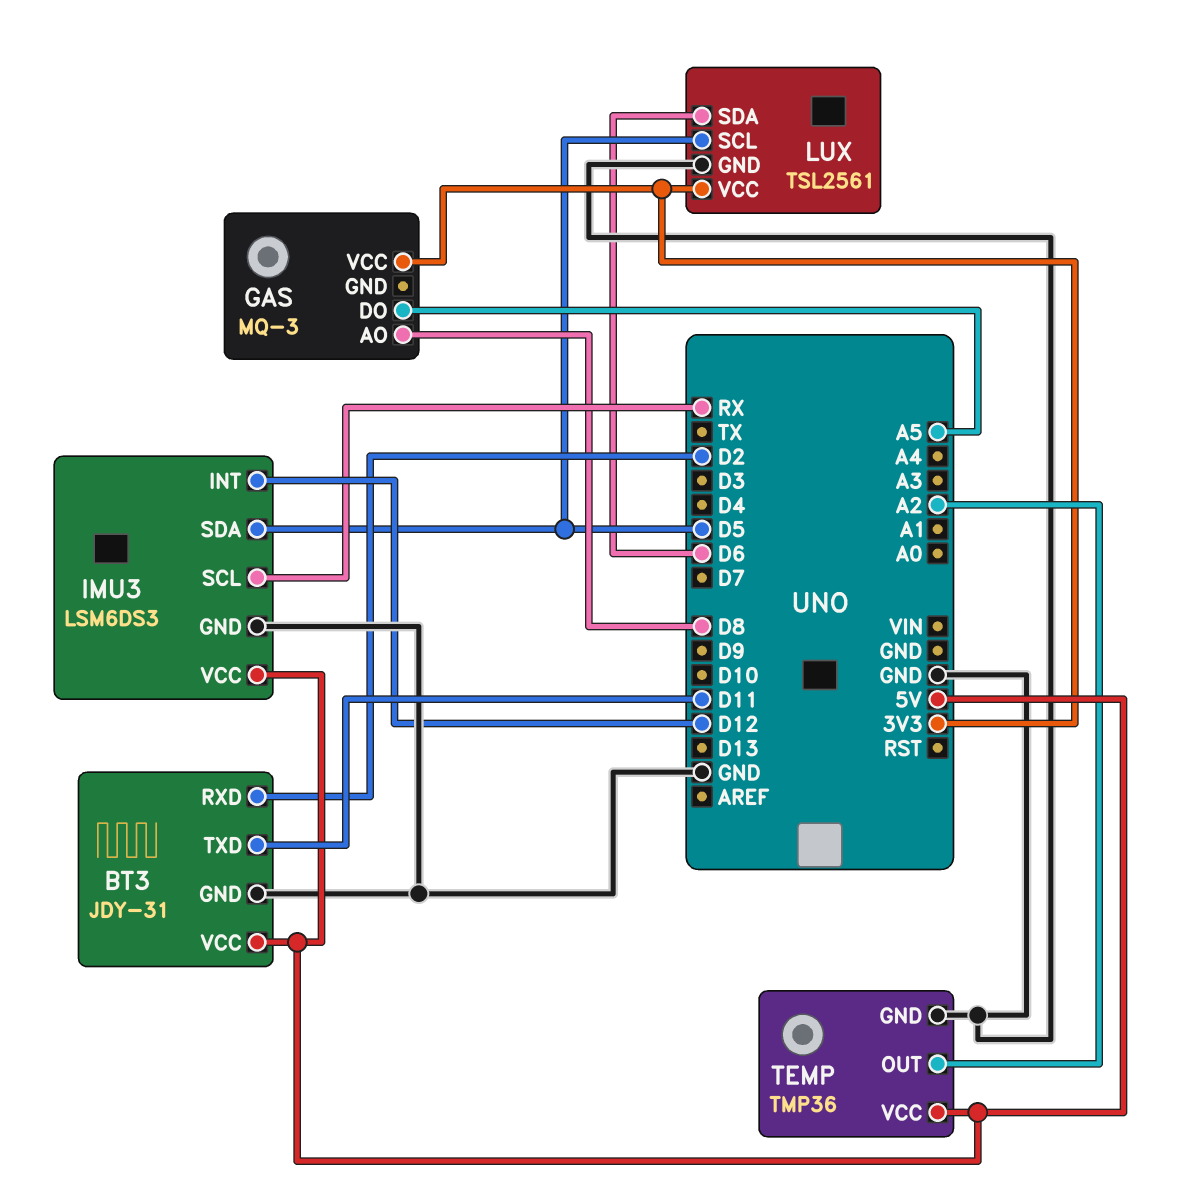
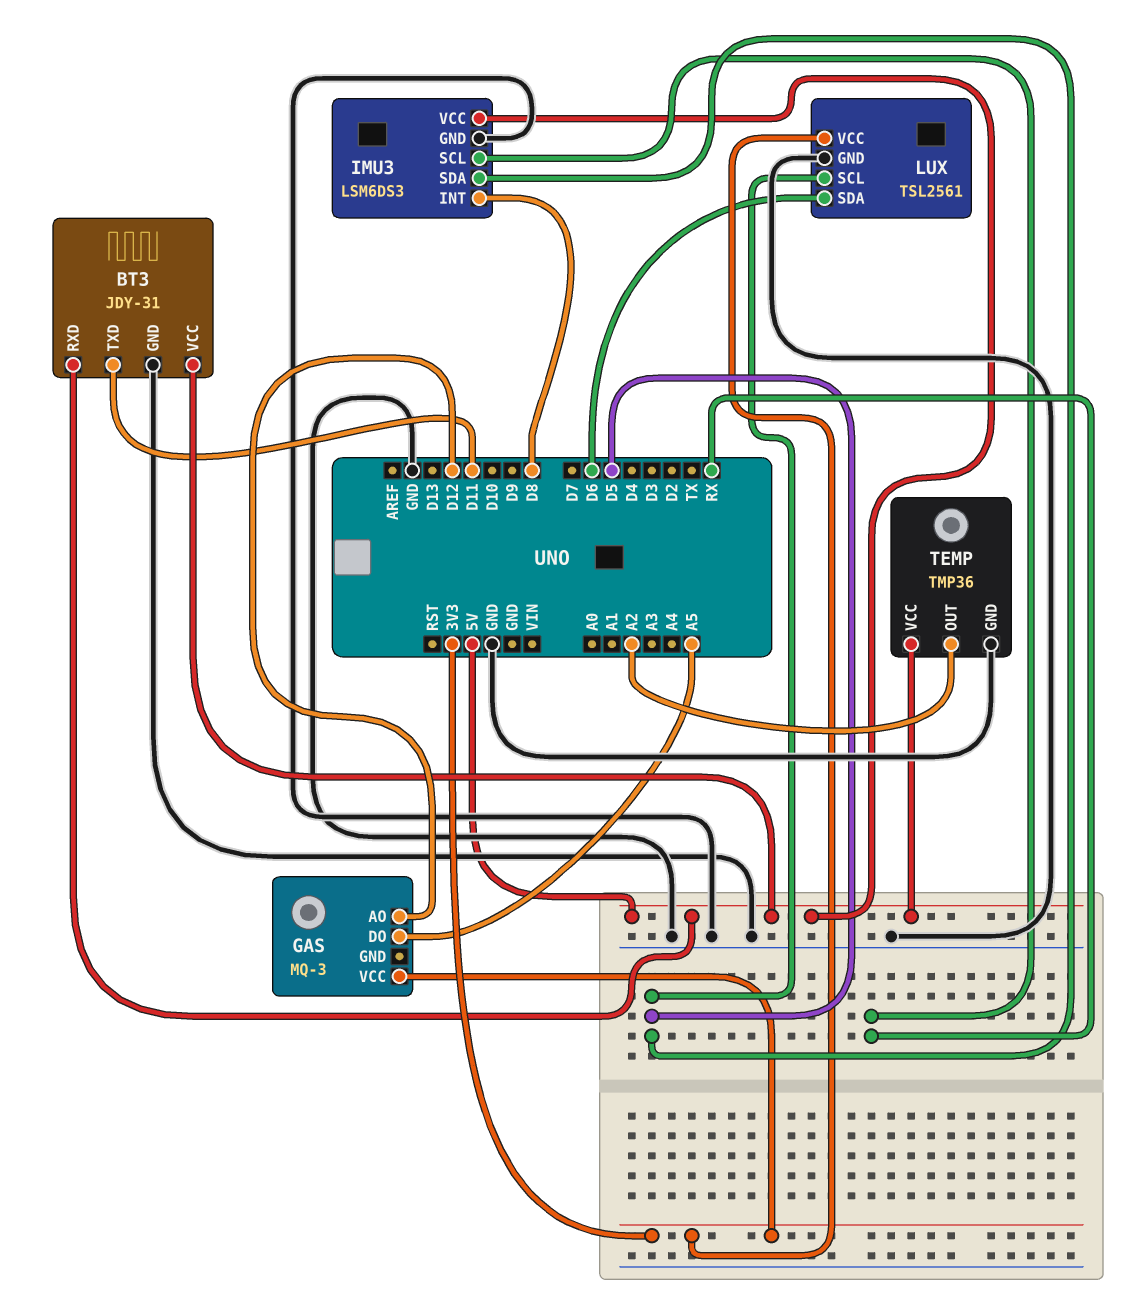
BT3 pin RXD: D2 -> 5V
GAS pin AO: D8 -> D12
IMU3 pin INT: D12 -> D8

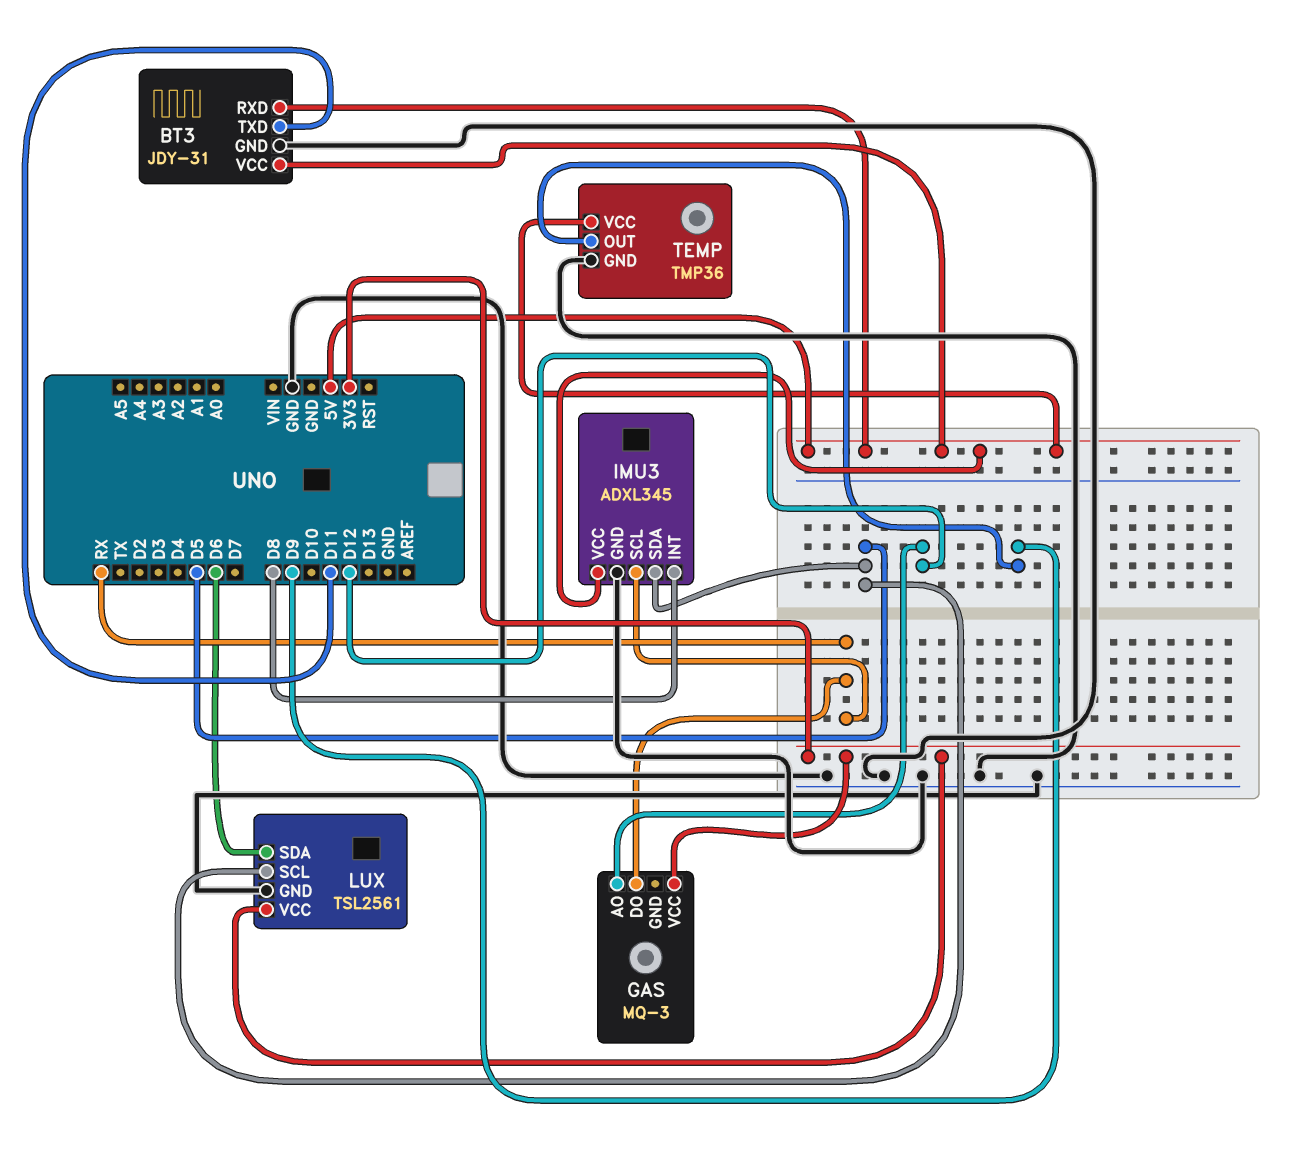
GAS pin DO: A5 -> RX
IMU3: LSM6DS3 -> ADXL345
TEMP pin OUT: A2 -> D9

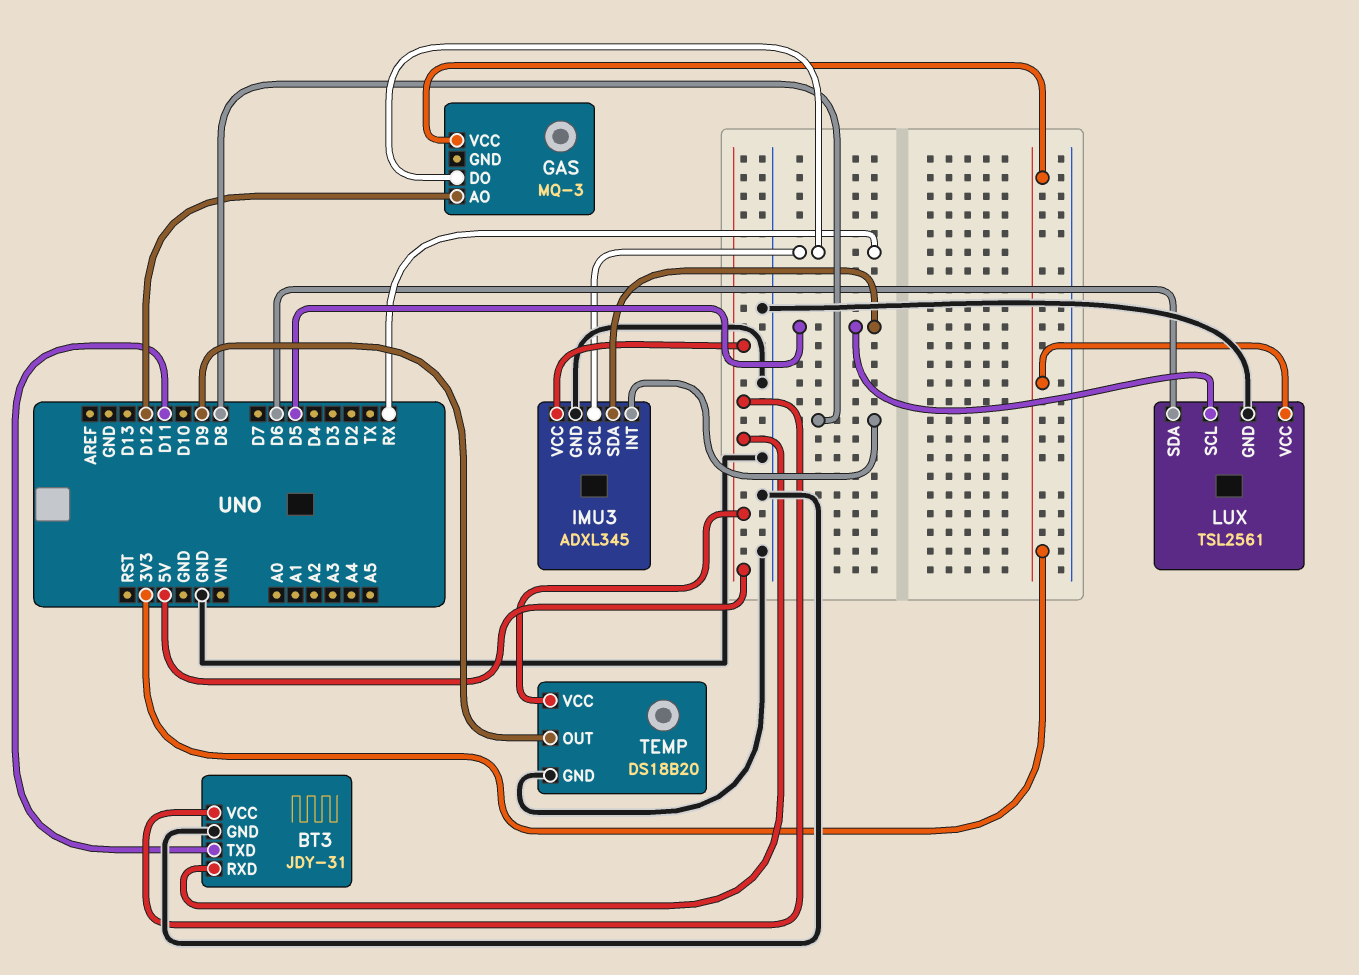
TEMP: TMP36 -> DS18B20

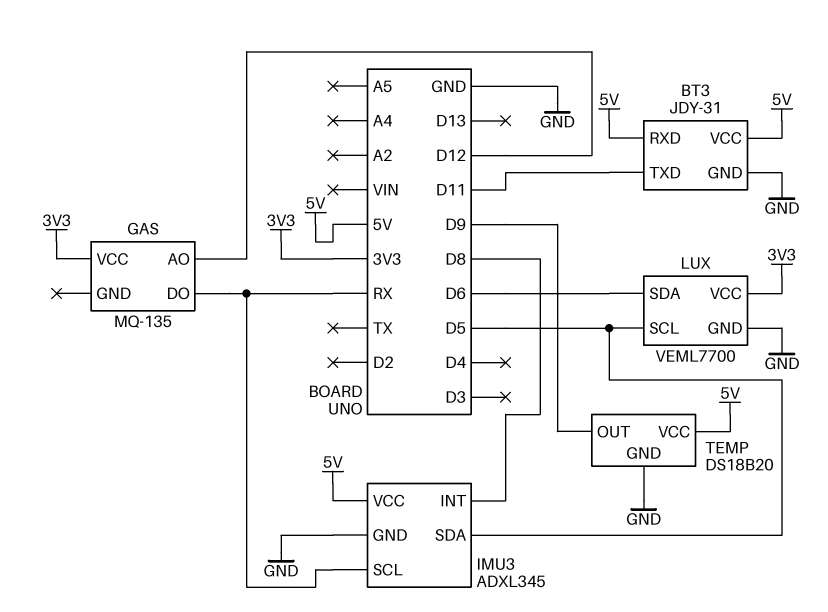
GAS: MQ-3 -> MQ-135
LUX: TSL2561 -> VEML7700

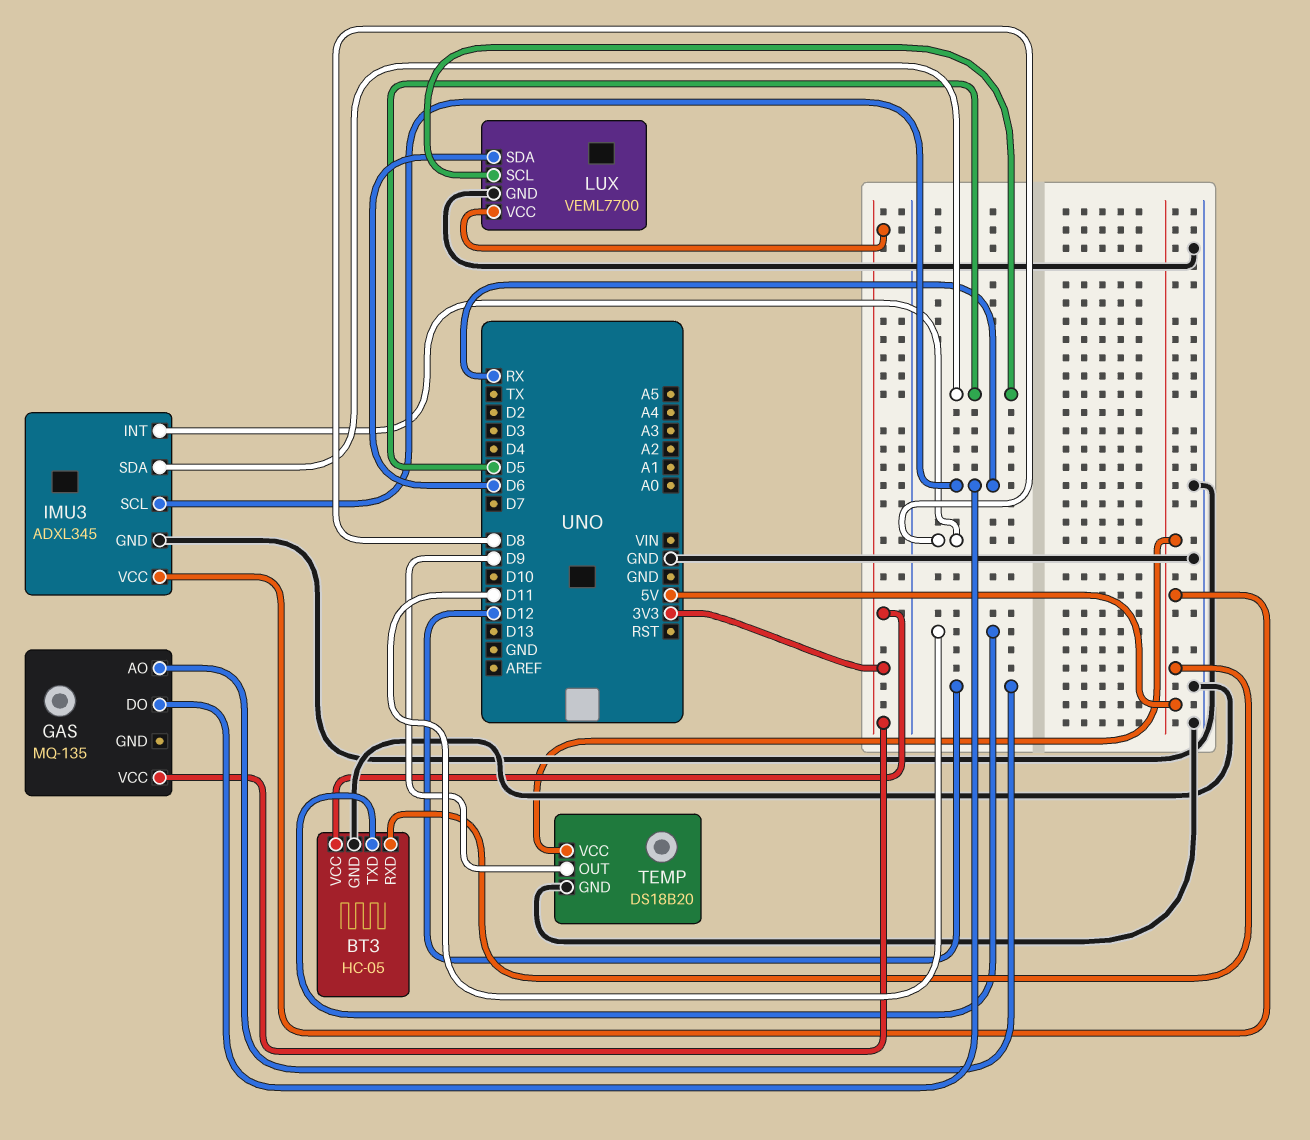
BT3: JDY-31 -> HC-05
BT3 pin VCC: 5V -> 3V3

